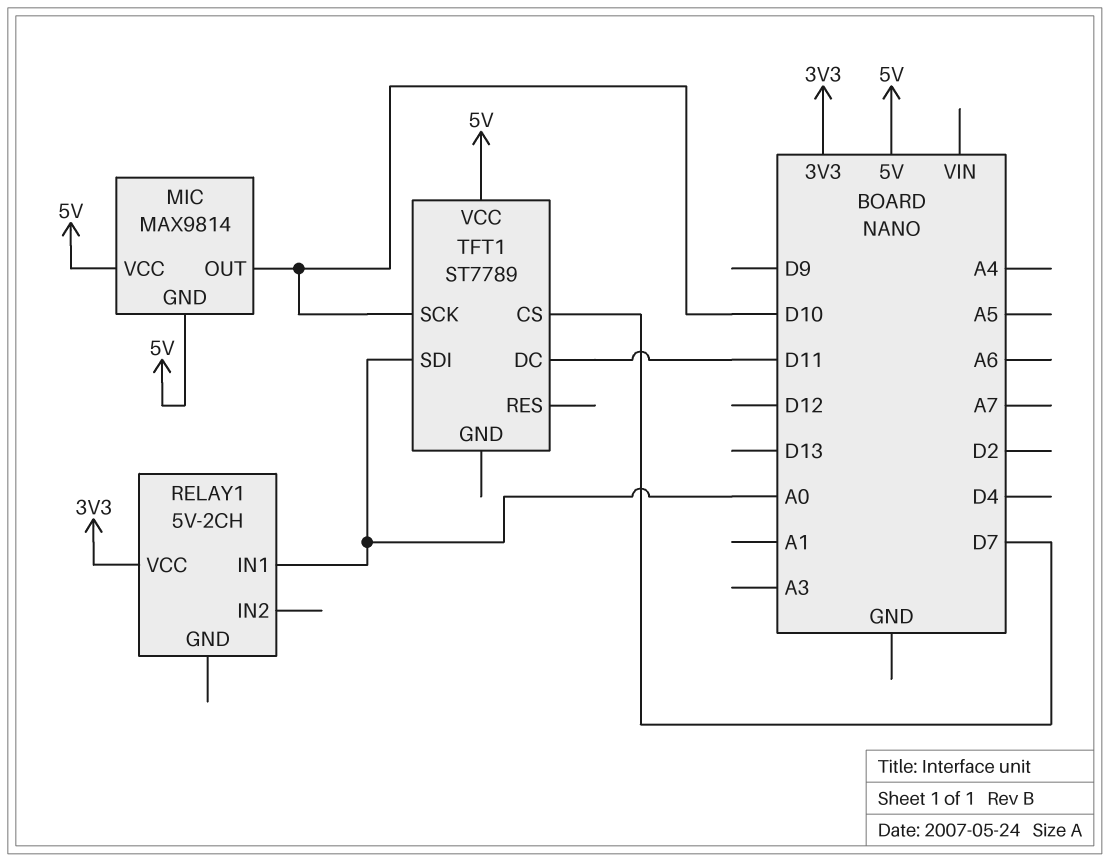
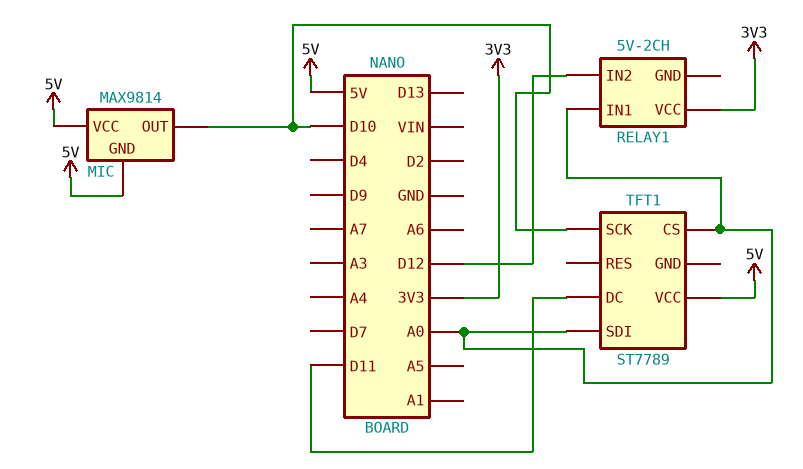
RELAY1 pin IN2: none -> D12
TFT1 pin CS: D7 -> A0

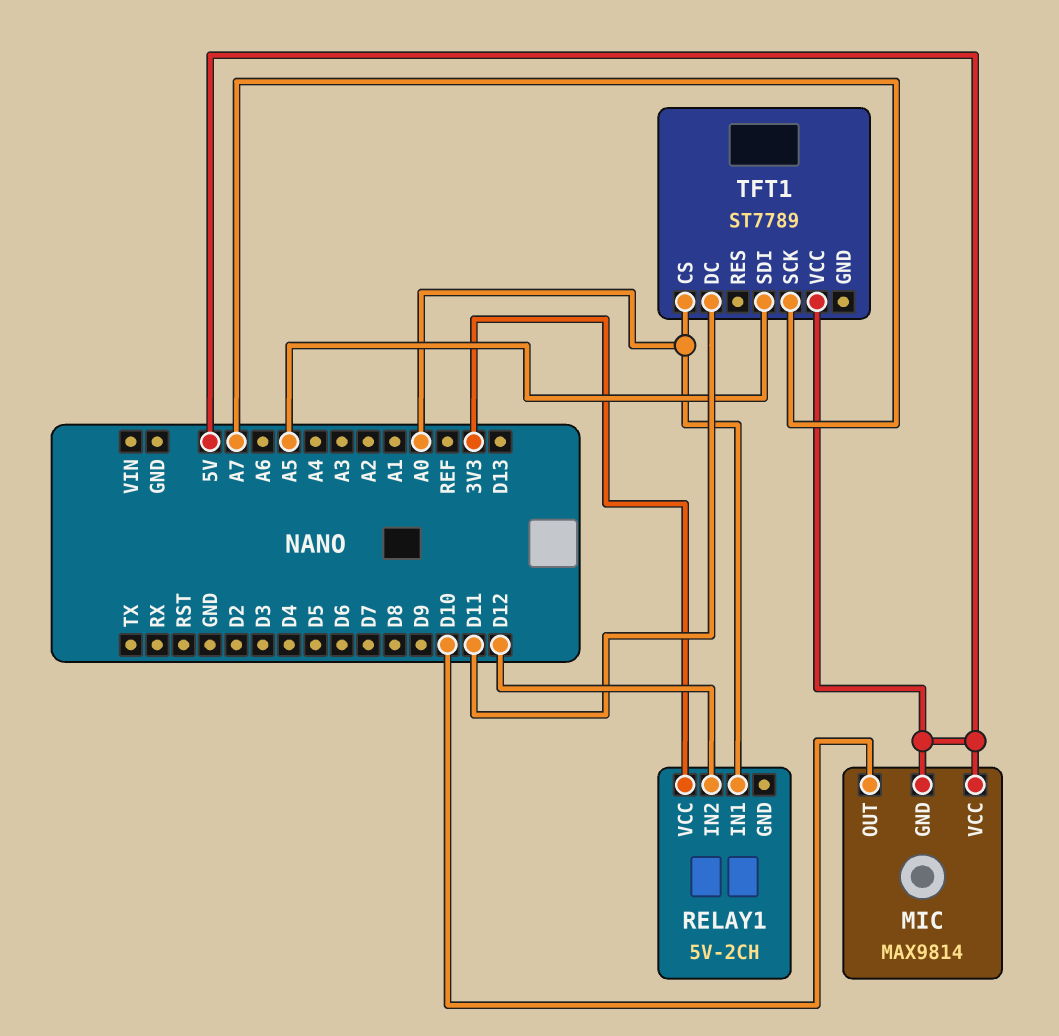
TFT1 pin SCK: D10 -> A7
TFT1 pin SDI: A0 -> A5

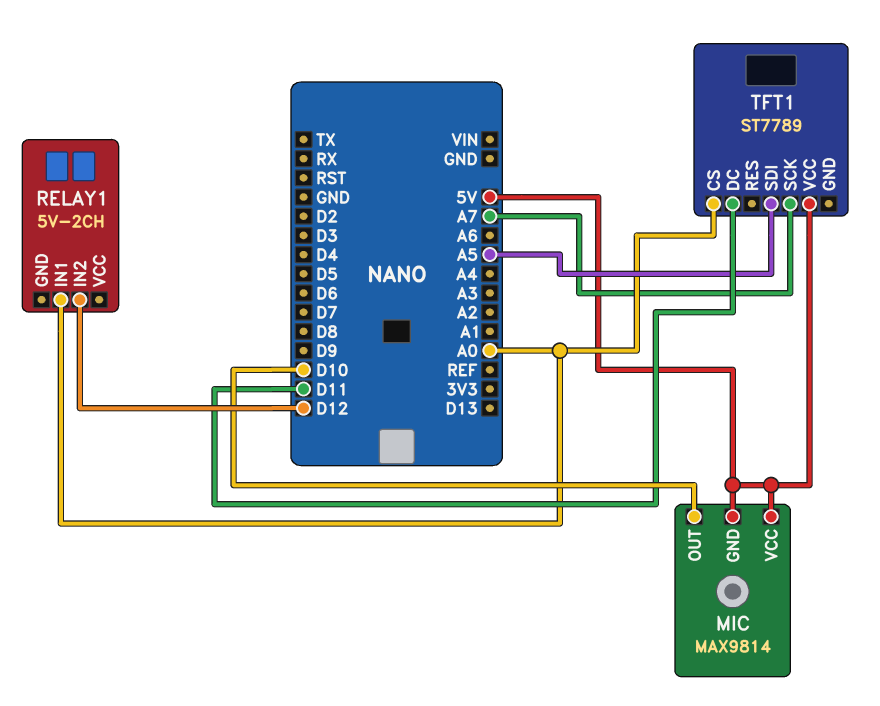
RELAY1 pin VCC: 3V3 -> none

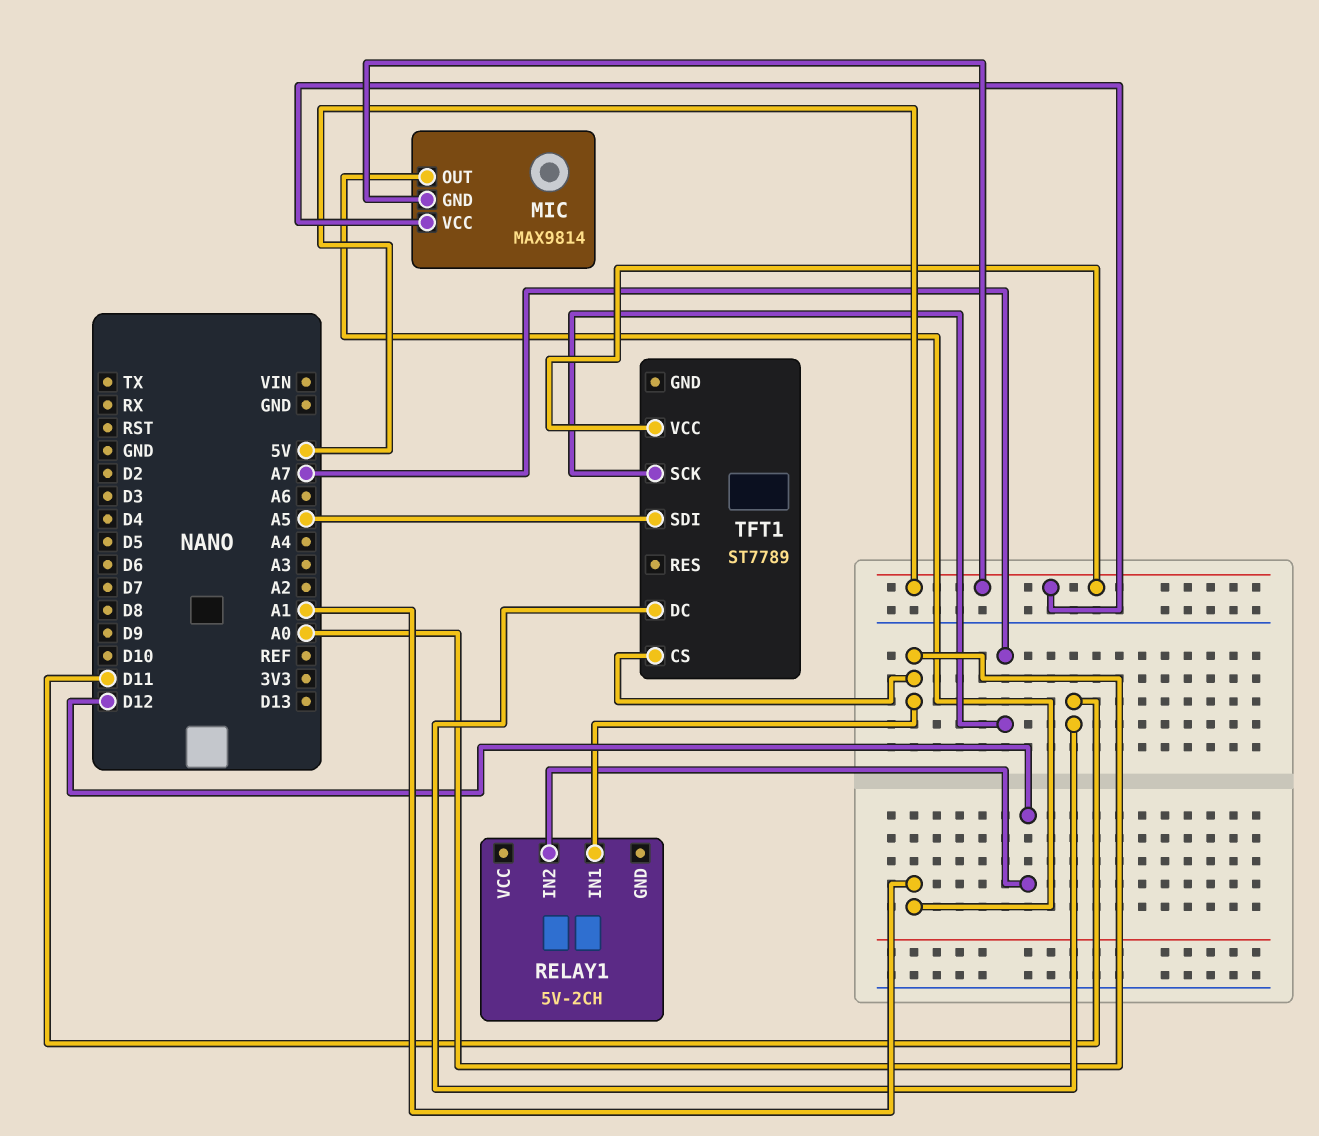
MIC pin OUT: D10 -> A1

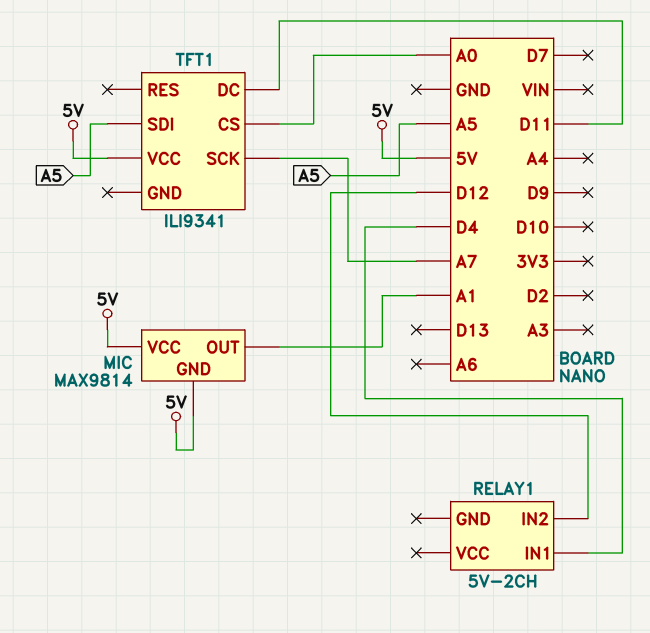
RELAY1 pin IN1: A0 -> D4
TFT1: ST7789 -> ILI9341

